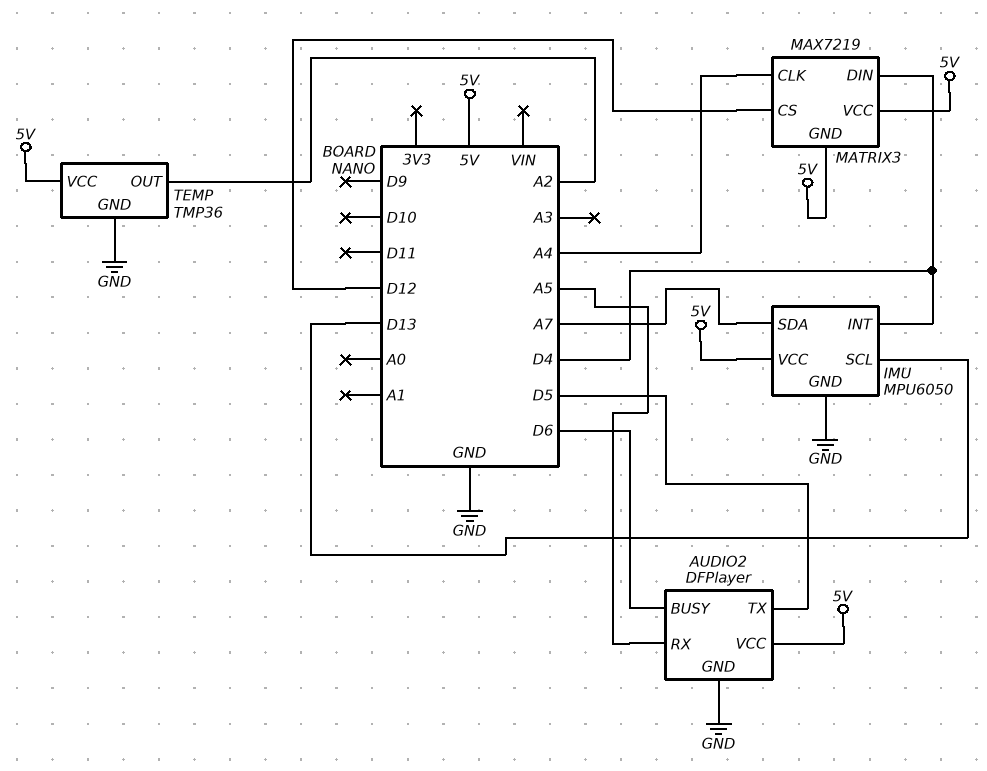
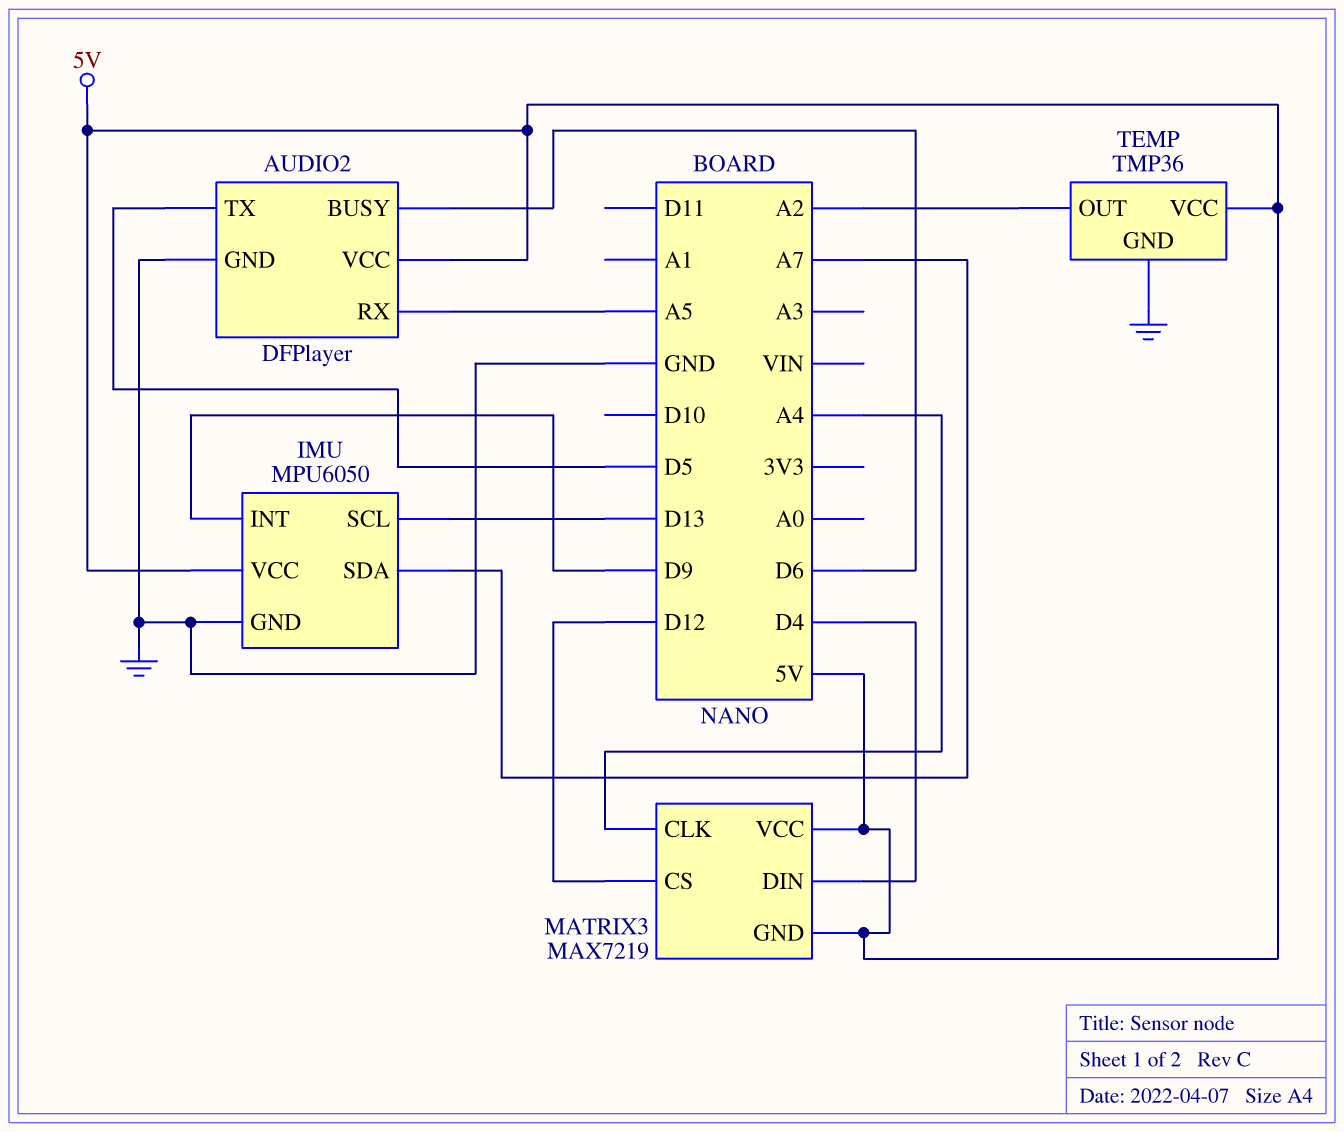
IMU pin INT: D4 -> D9

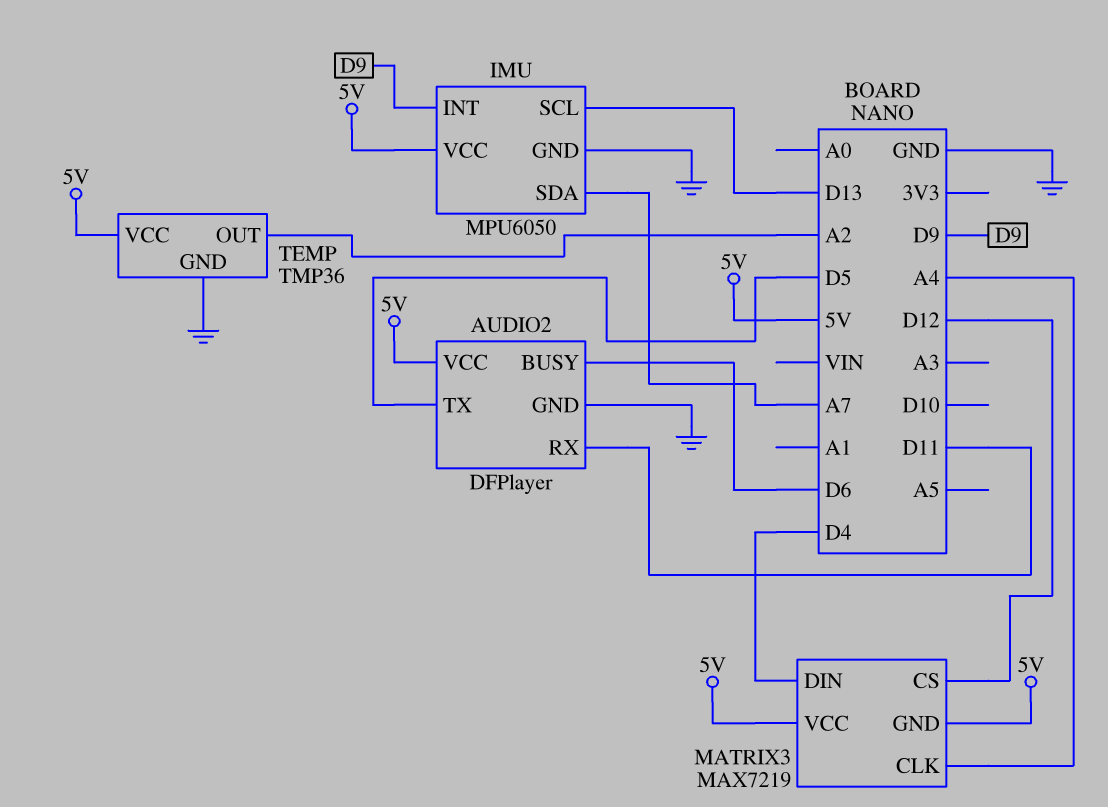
AUDIO2 pin RX: A5 -> D11

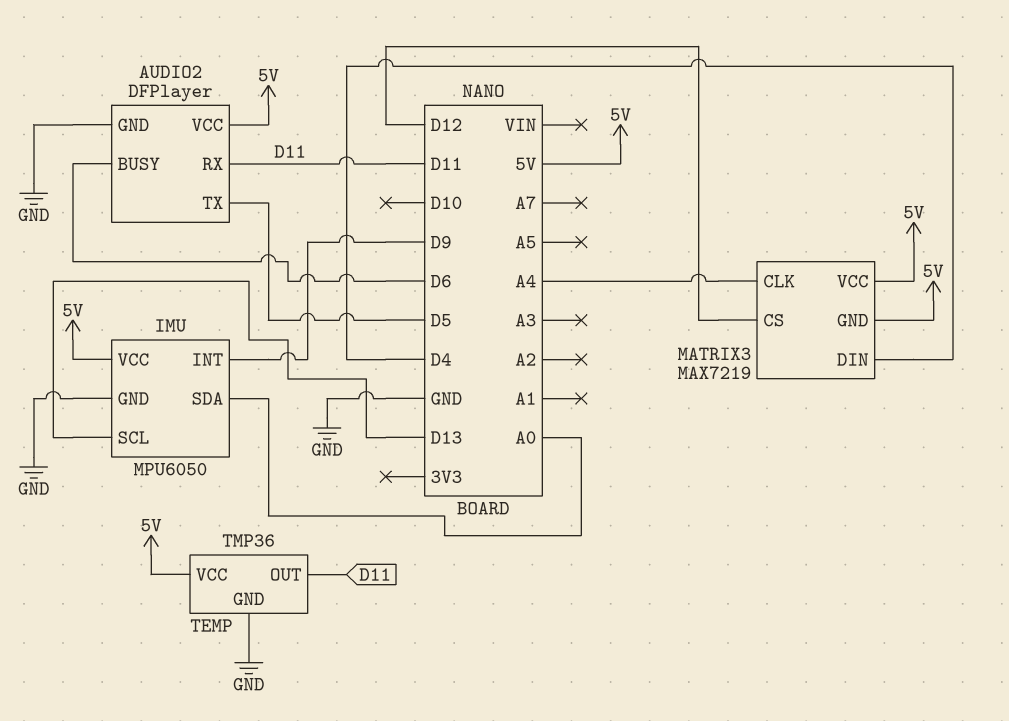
IMU pin SDA: A7 -> A0
TEMP pin OUT: A2 -> D11

